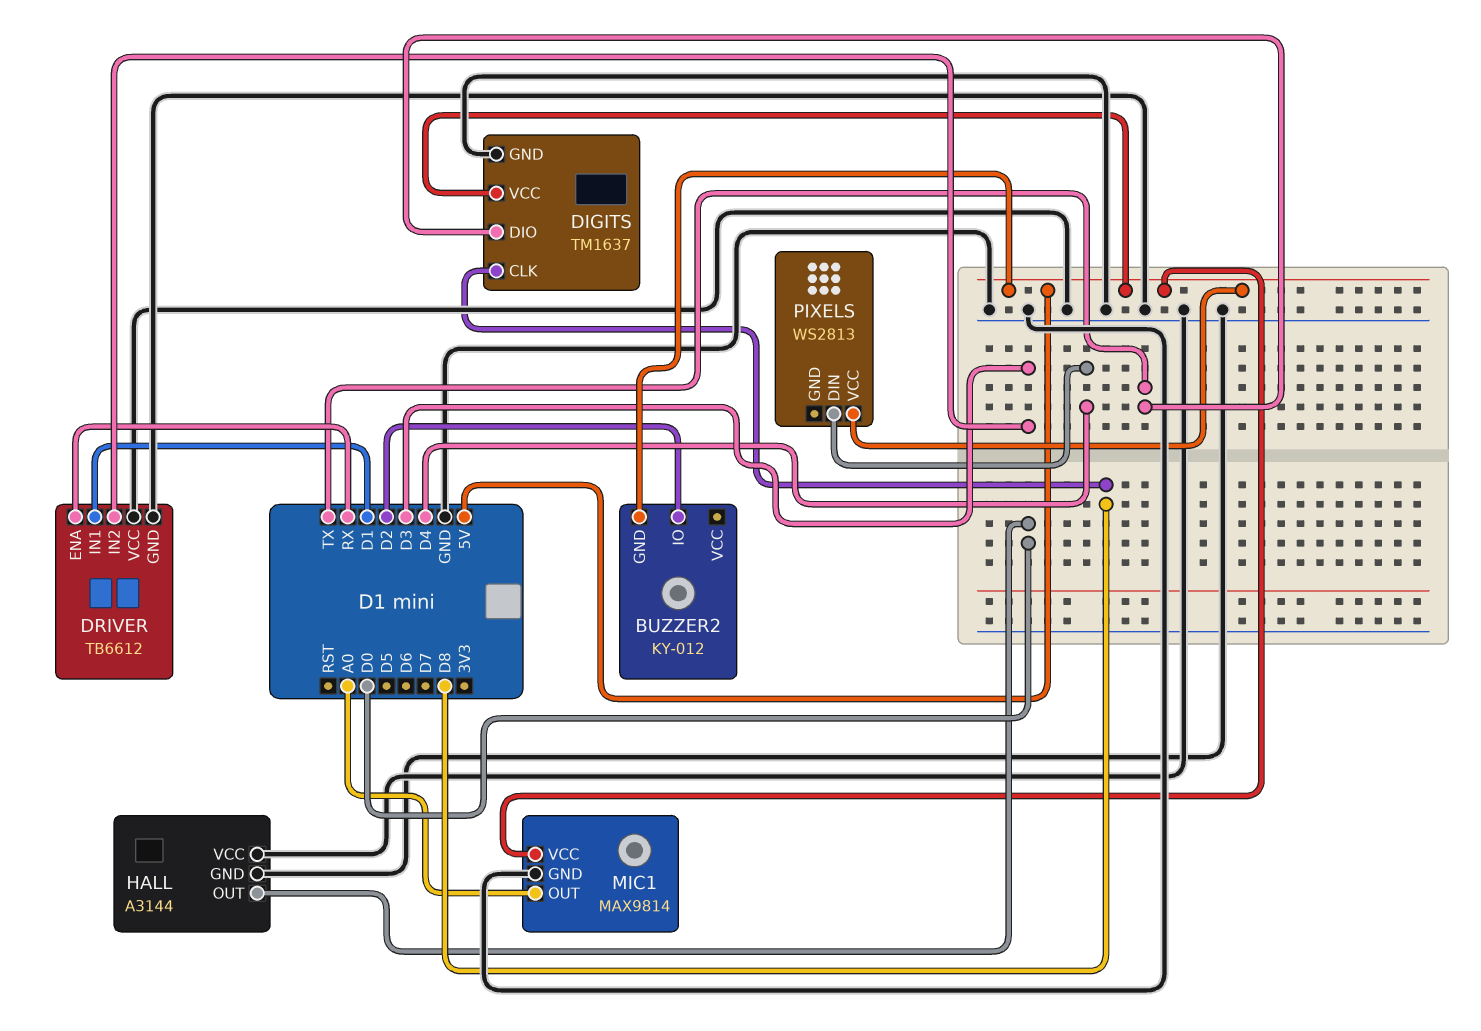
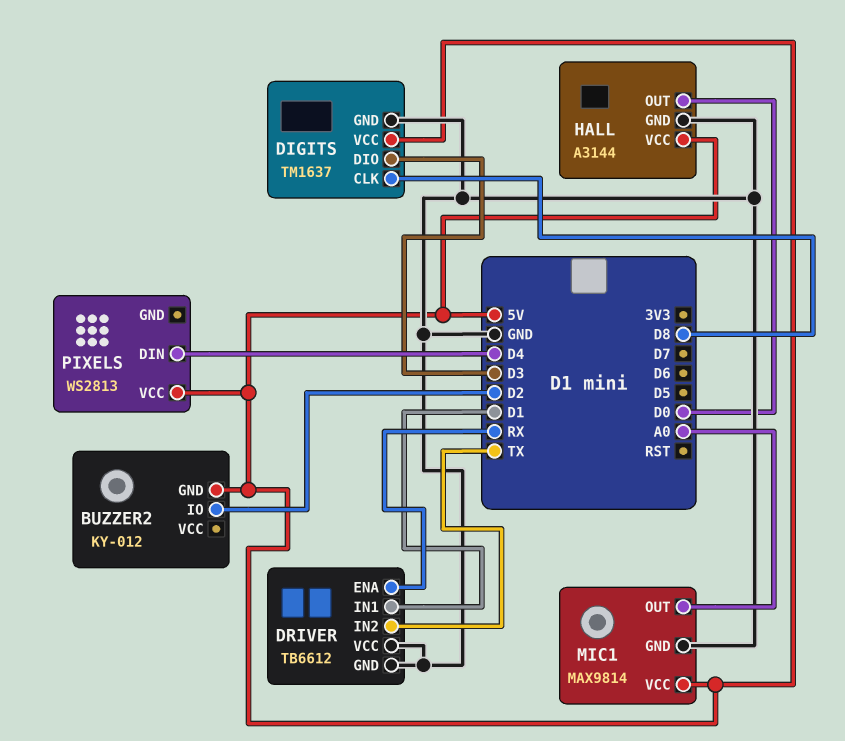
DIGITS pin DIO: TX -> D3
DRIVER pin IN2: D3 -> TX
HALL pin VCC: GND -> 5V

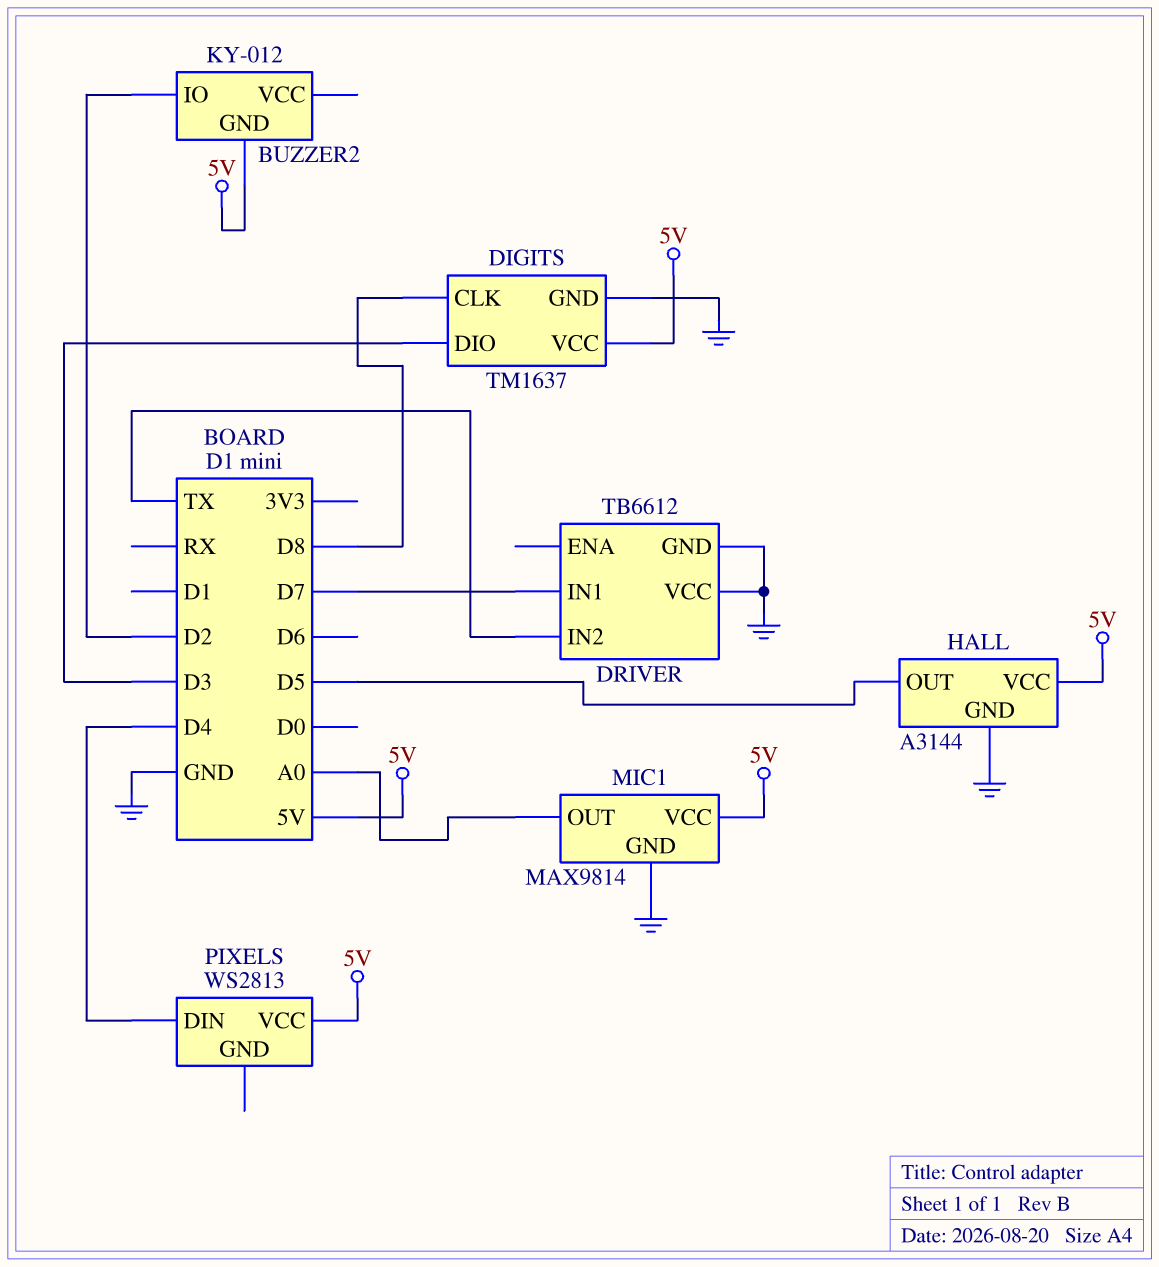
DRIVER pin ENA: RX -> none
DRIVER pin IN1: D1 -> D7
HALL pin OUT: D0 -> D5

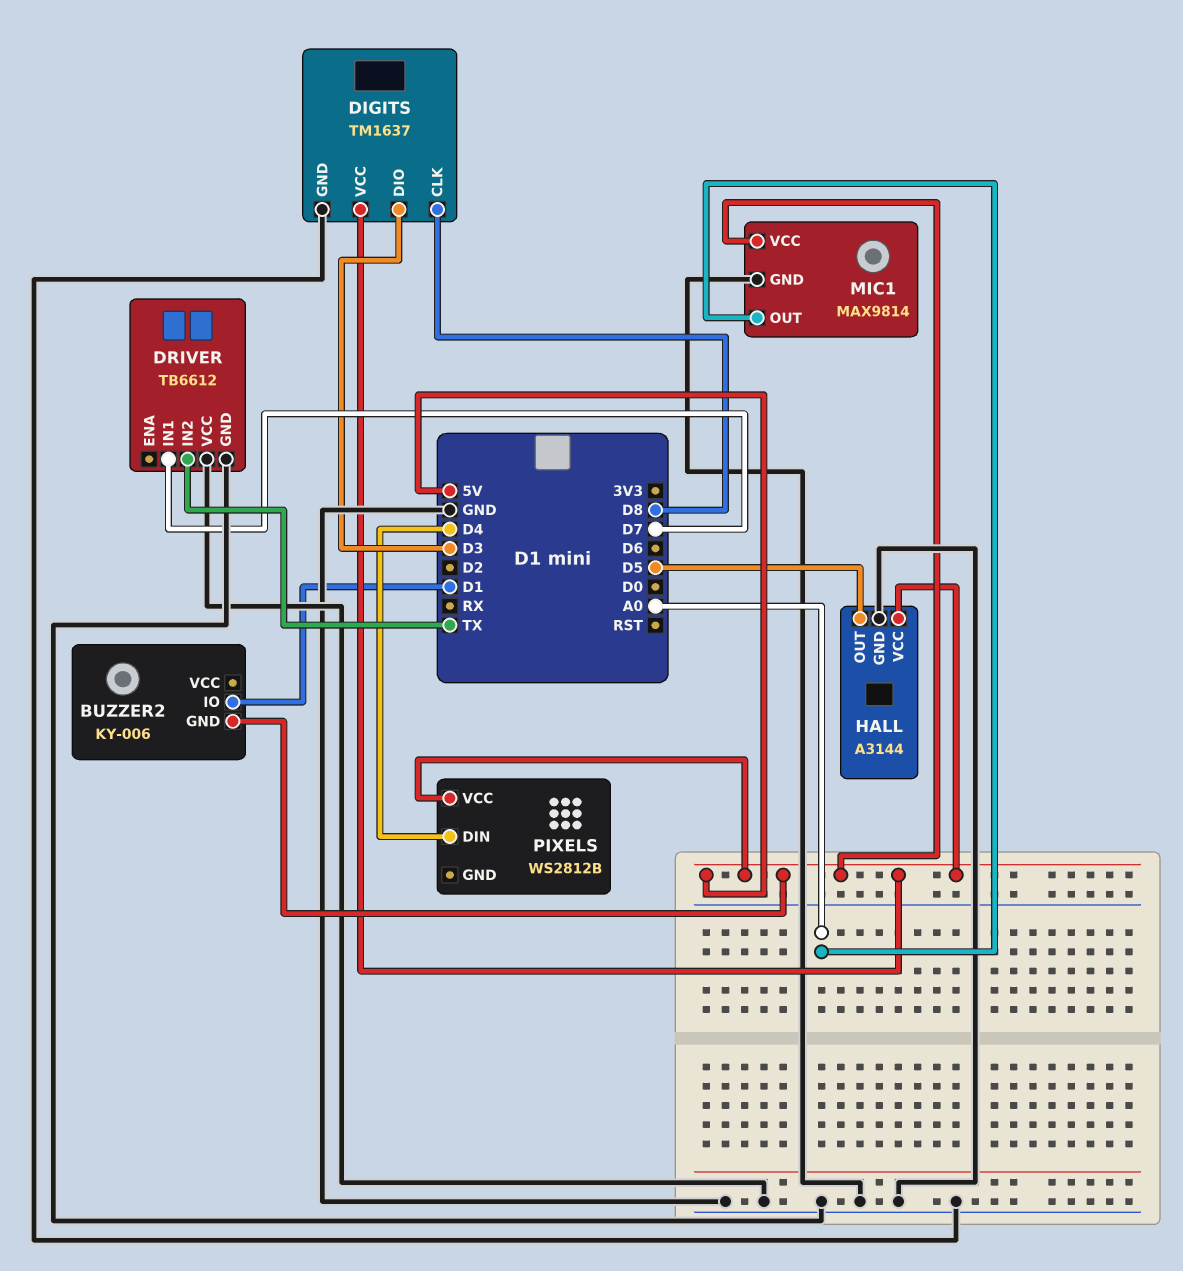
BUZZER2: KY-012 -> KY-006
BUZZER2 pin IO: D2 -> D1
PIXELS: WS2813 -> WS2812B

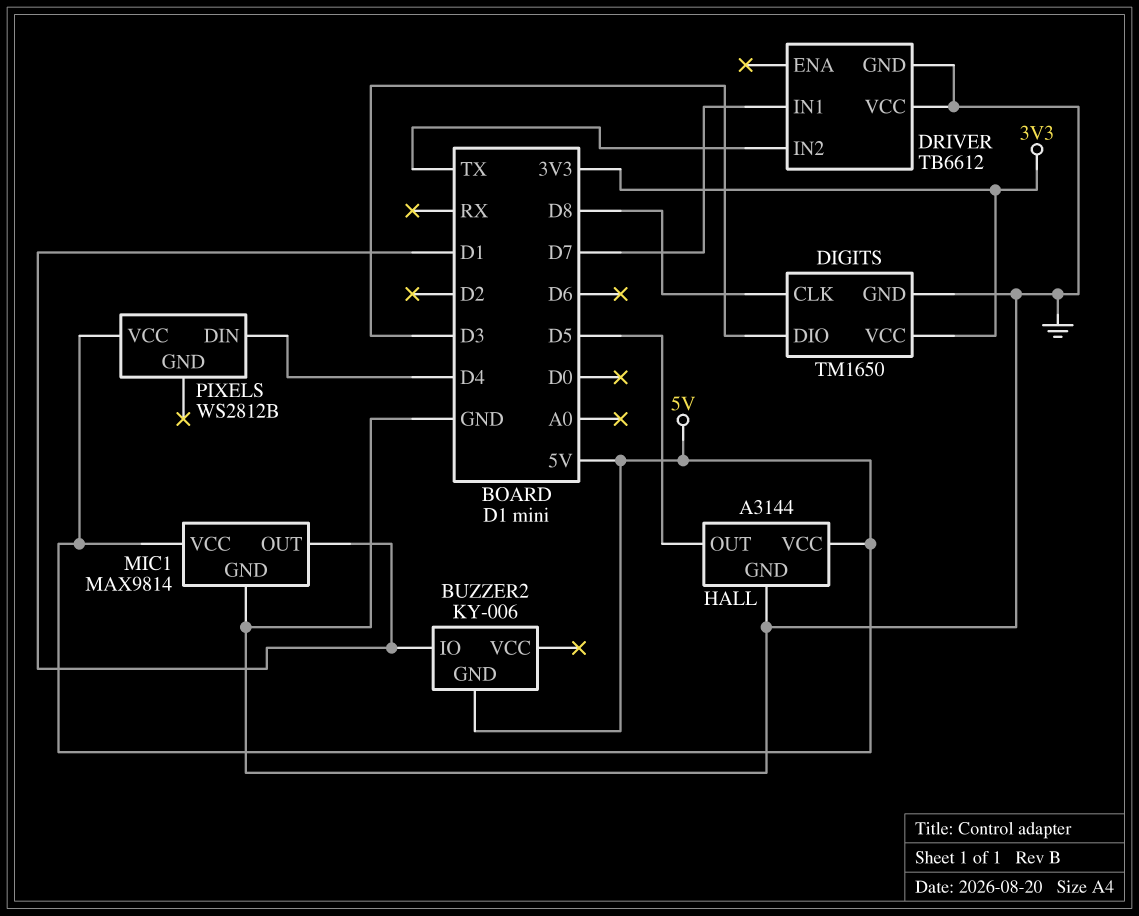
DIGITS: TM1637 -> TM1650
DIGITS pin VCC: 5V -> 3V3
MIC1 pin OUT: A0 -> D1

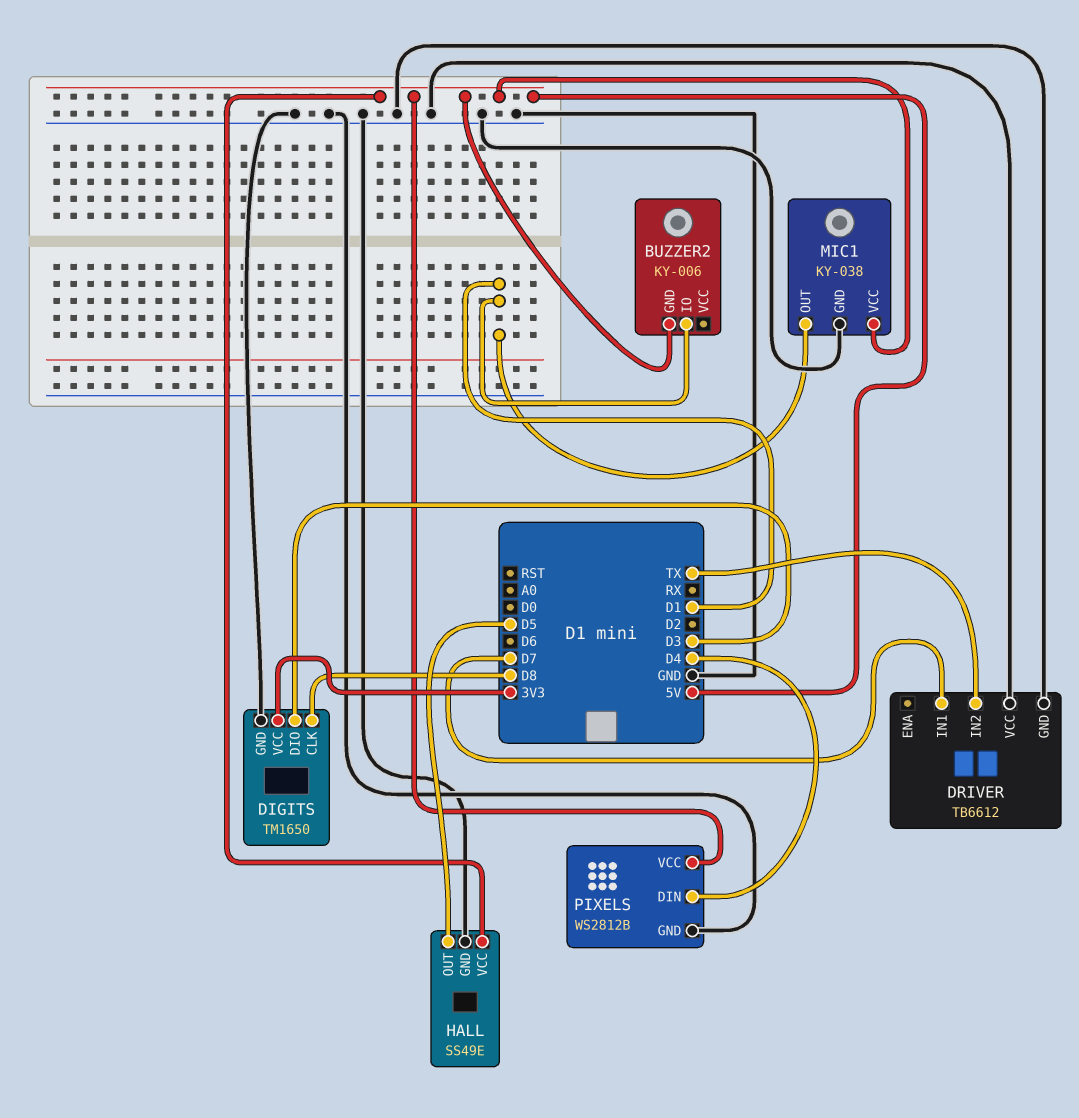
HALL: A3144 -> SS49E
MIC1: MAX9814 -> KY-038
PIXELS pin GND: none -> GND

